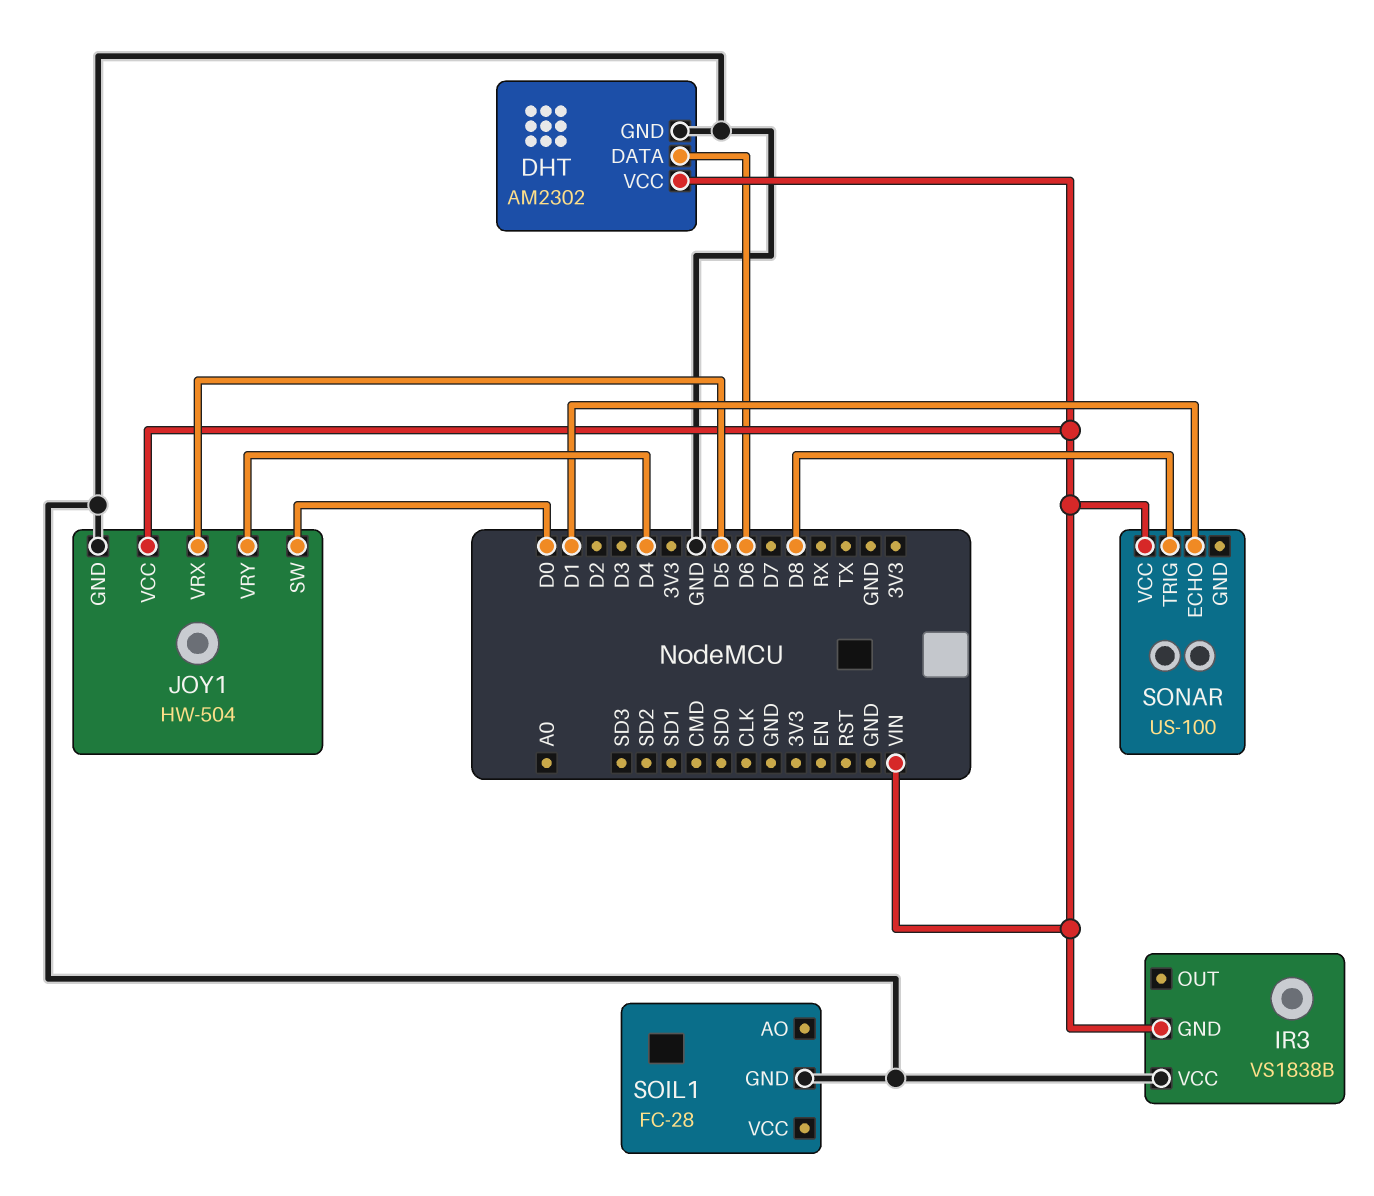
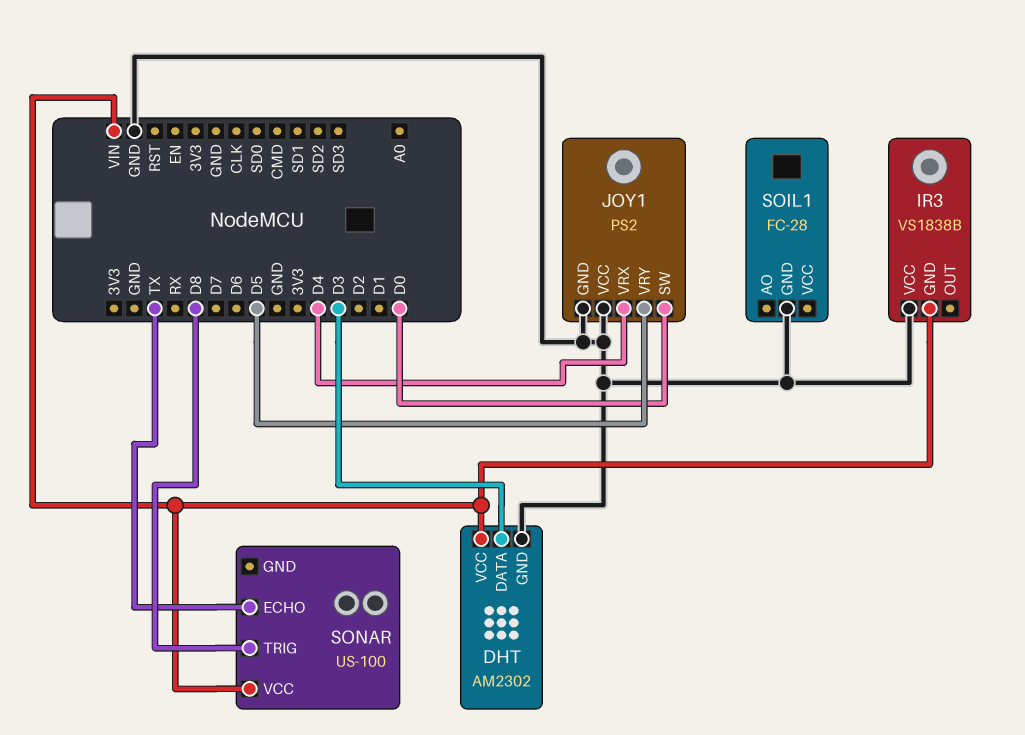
DHT pin DATA: D6 -> D3
JOY1: HW-504 -> PS2
JOY1 pin VCC: VIN -> GND
JOY1 pin VRX: D5 -> D4
JOY1 pin VRY: D4 -> D5
SONAR pin ECHO: D1 -> TX

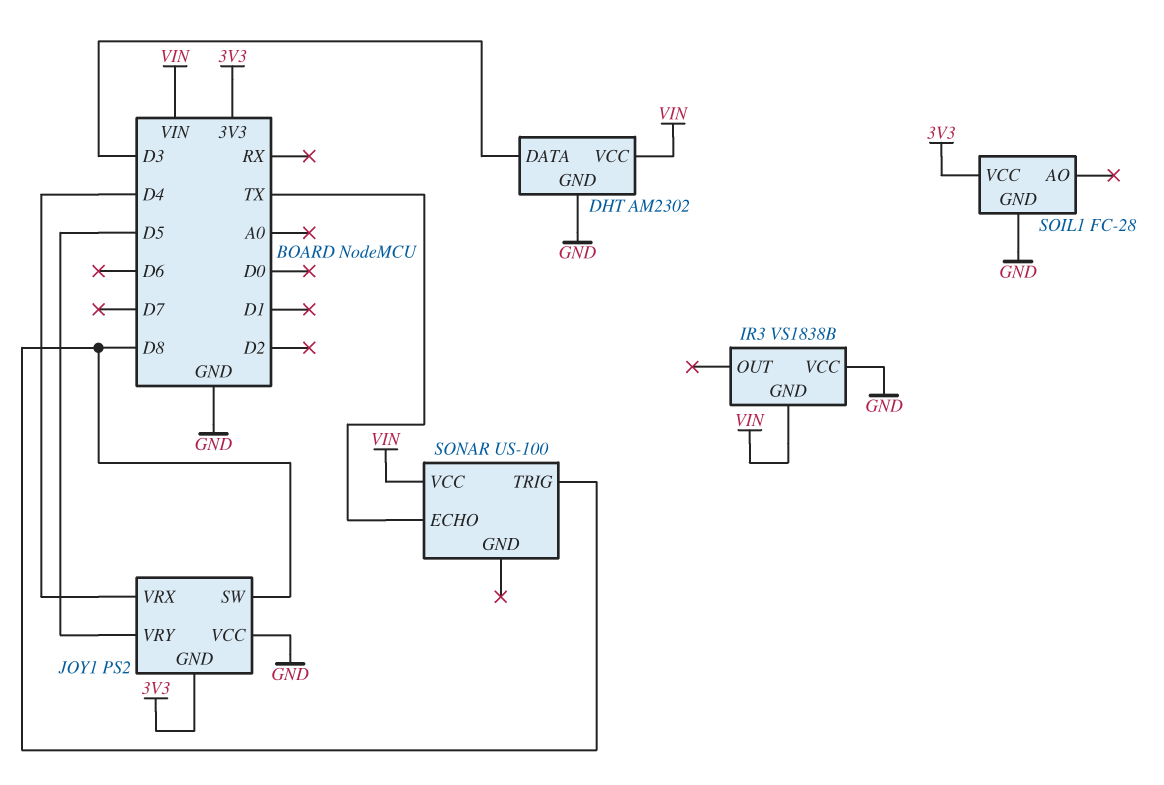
JOY1 pin GND: GND -> 3V3
JOY1 pin SW: D0 -> D8
SOIL1 pin VCC: none -> 3V3

